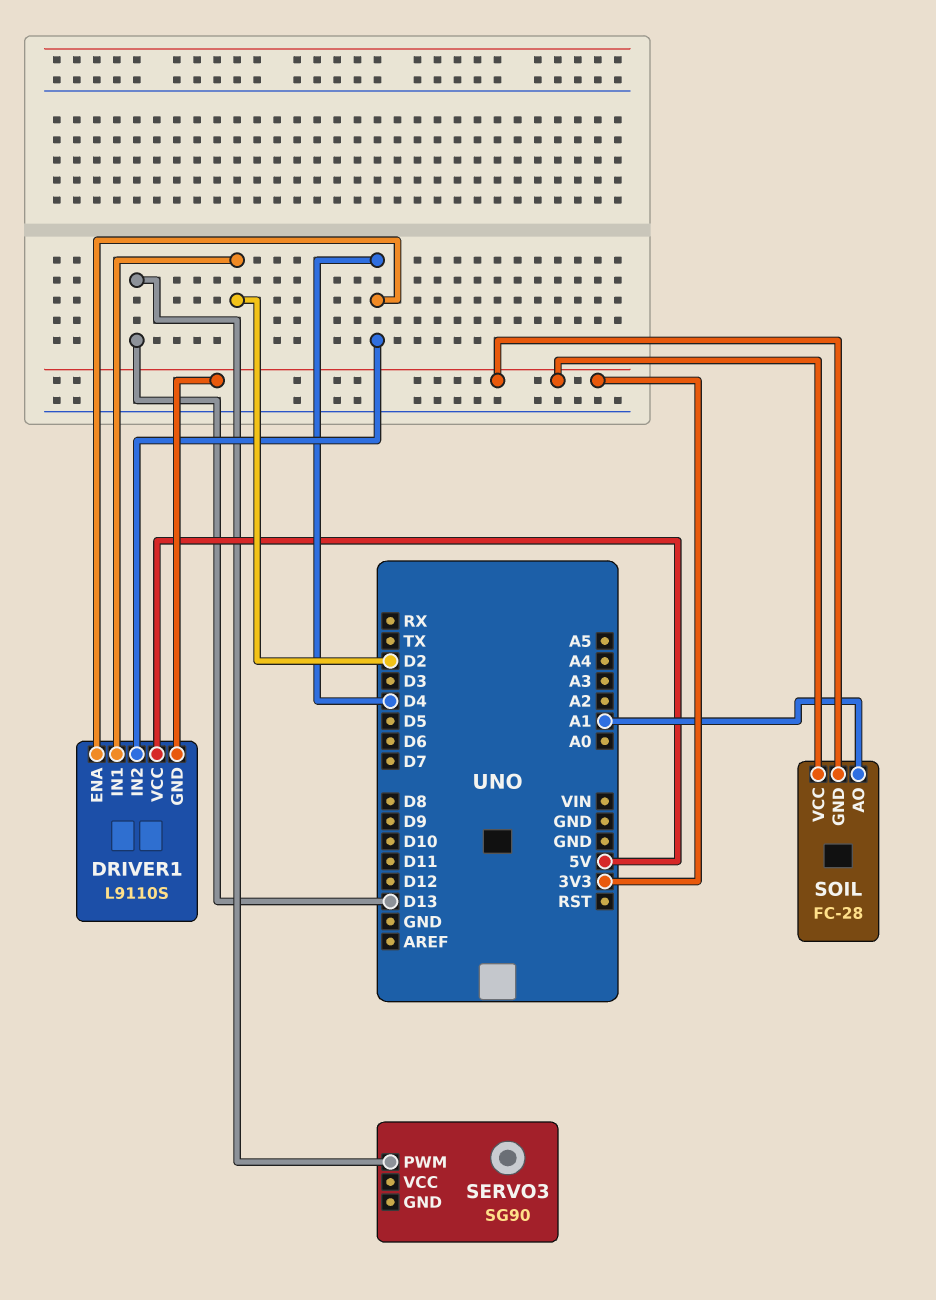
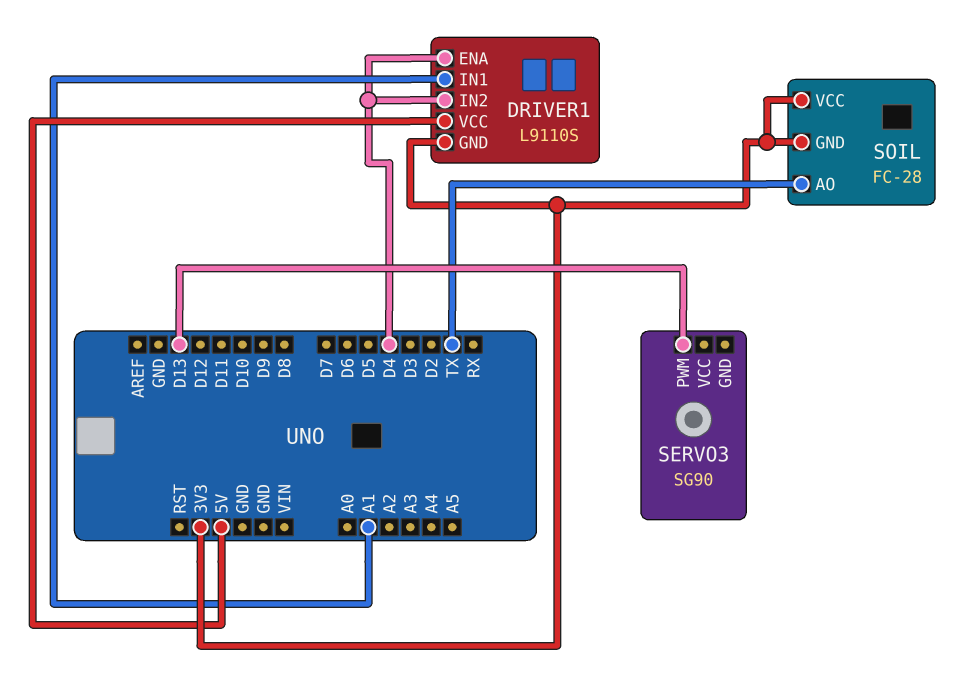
DRIVER1 pin IN1: D2 -> A1
SOIL pin AO: A1 -> TX

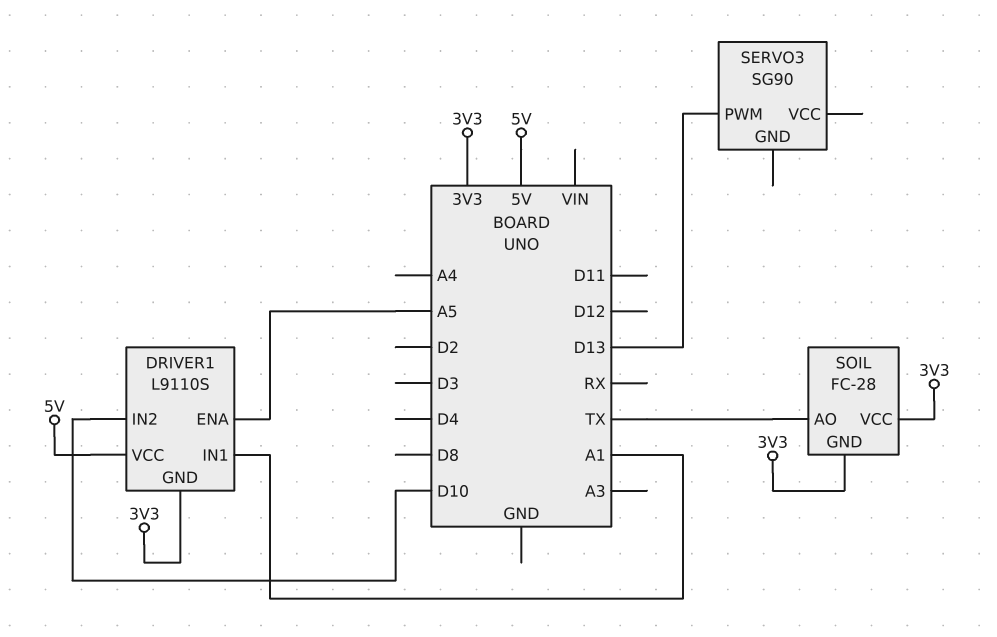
DRIVER1 pin ENA: D4 -> A5
DRIVER1 pin IN2: D4 -> D10

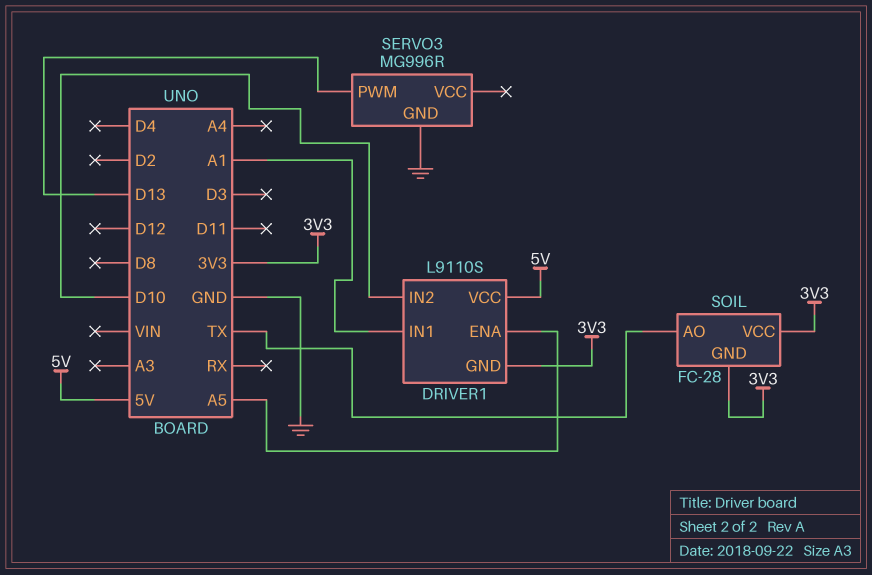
SERVO3: SG90 -> MG996R
SERVO3 pin GND: none -> GND

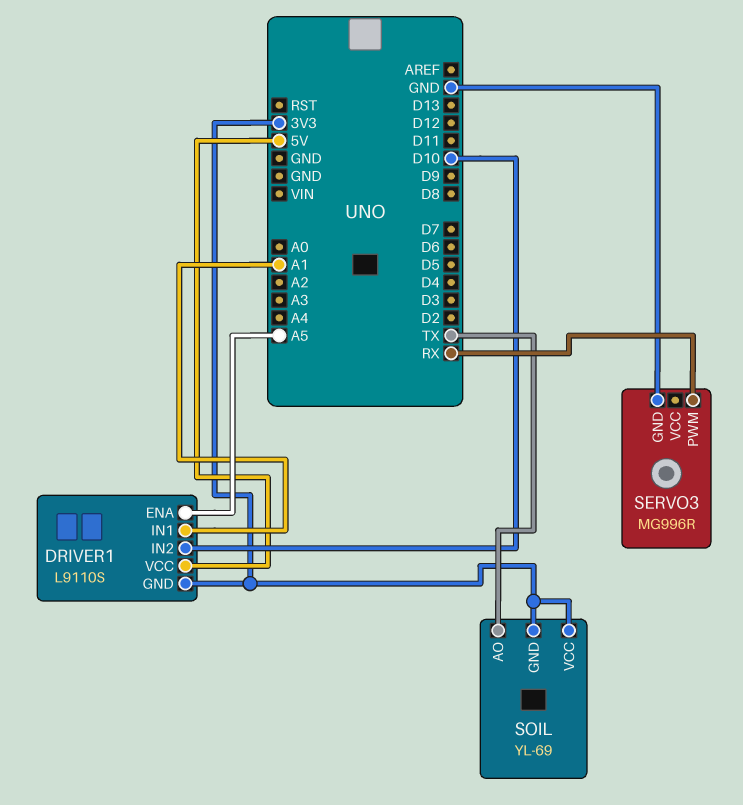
SERVO3 pin PWM: D13 -> RX
SOIL: FC-28 -> YL-69

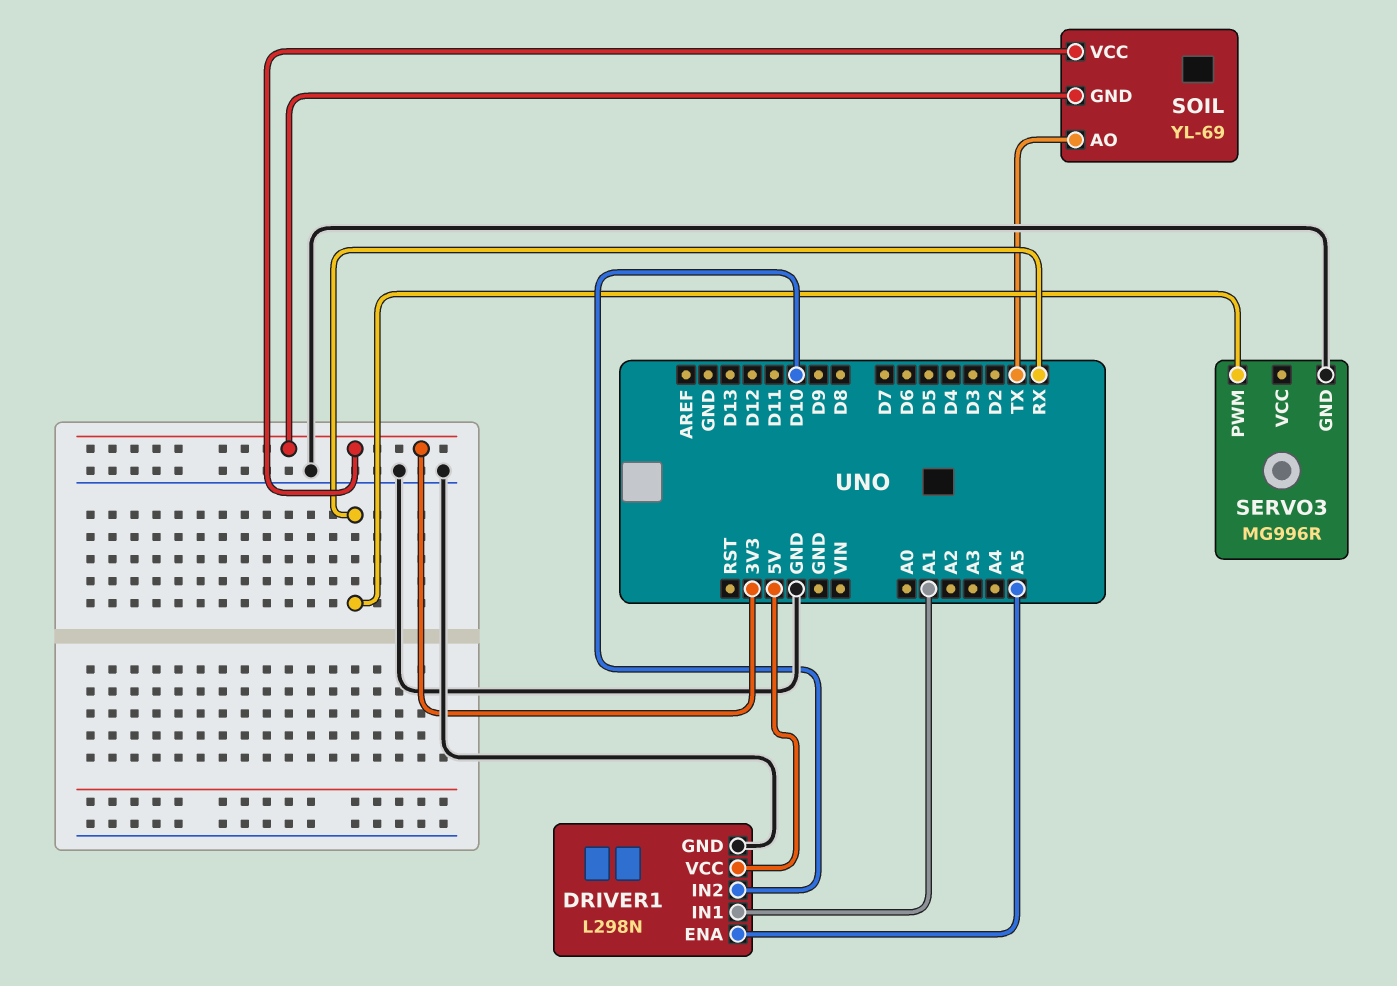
DRIVER1: L9110S -> L298N
DRIVER1 pin GND: 3V3 -> GND

